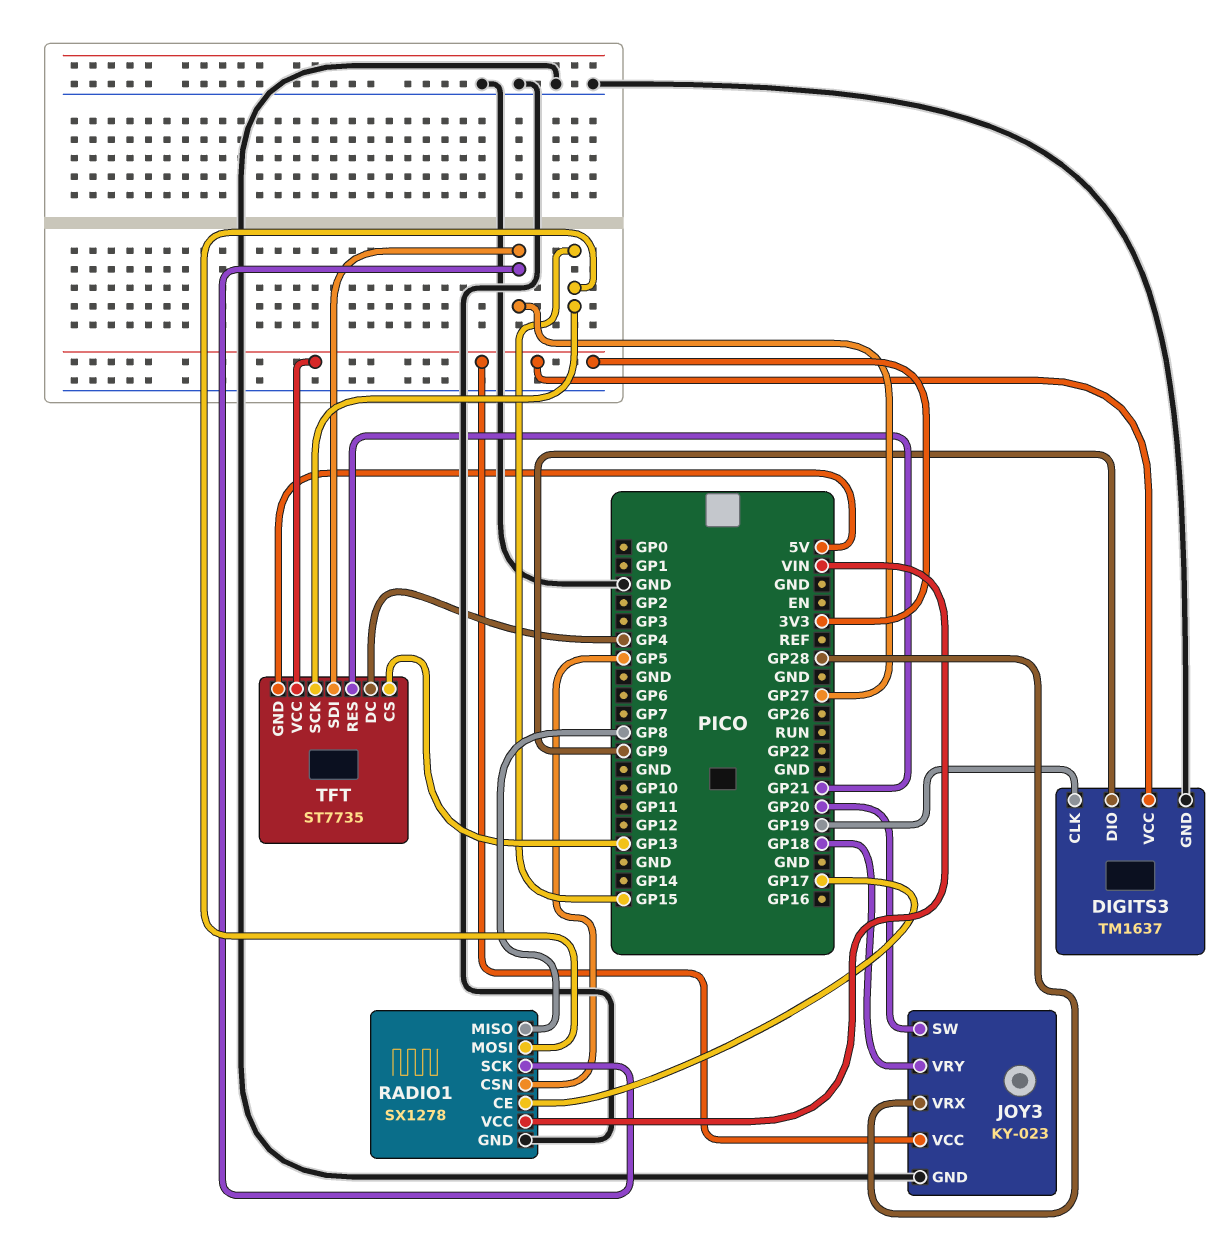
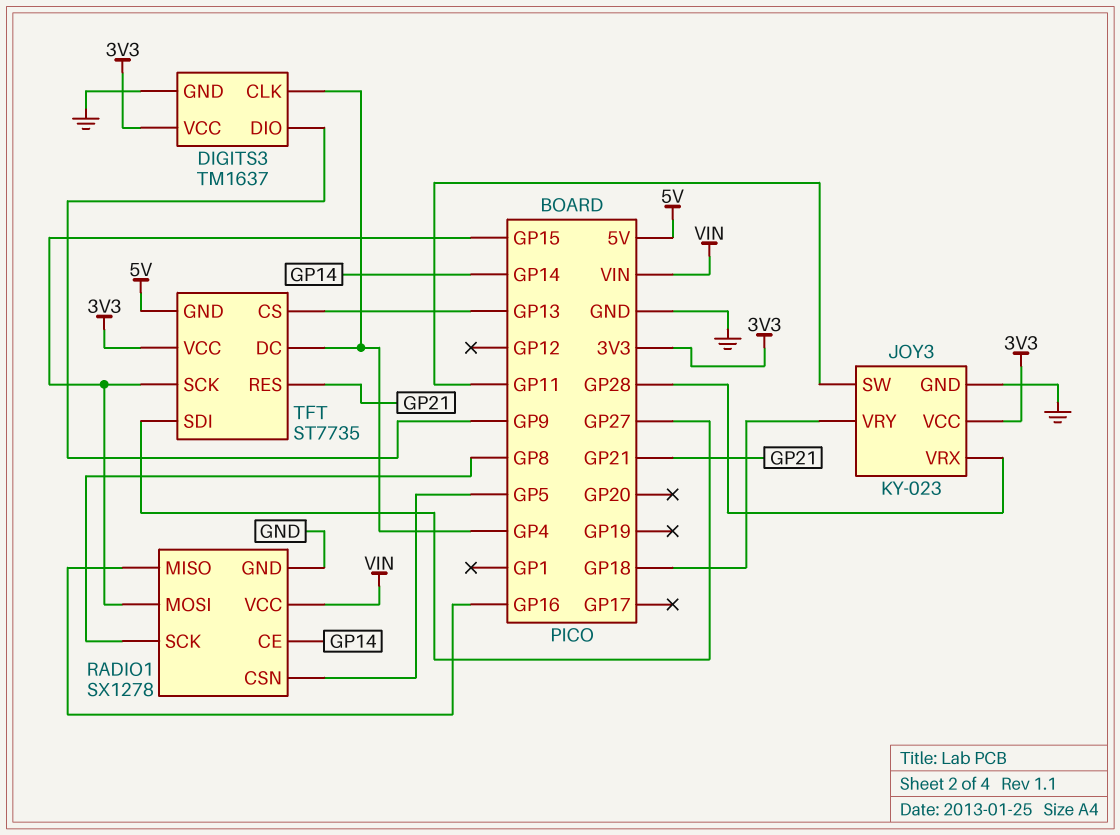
DIGITS3 pin CLK: GP19 -> GP4
JOY3 pin SW: GP20 -> GP11
RADIO1 pin CE: GP17 -> GP14
RADIO1 pin MISO: GP8 -> GP16
RADIO1 pin SCK: GP27 -> GP8

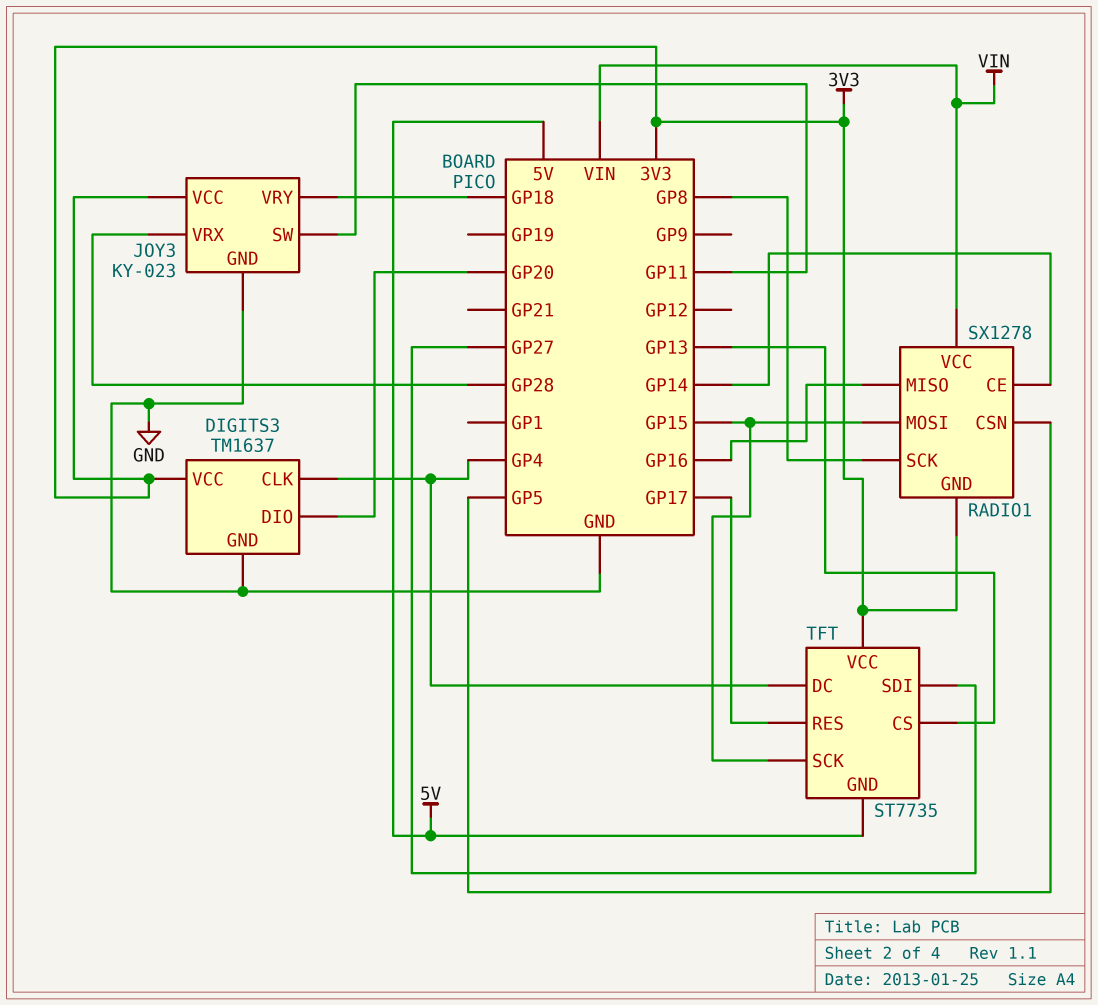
DIGITS3 pin DIO: GP9 -> GP20
RADIO1 pin GND: GND -> 3V3
TFT pin RES: GP21 -> GP17

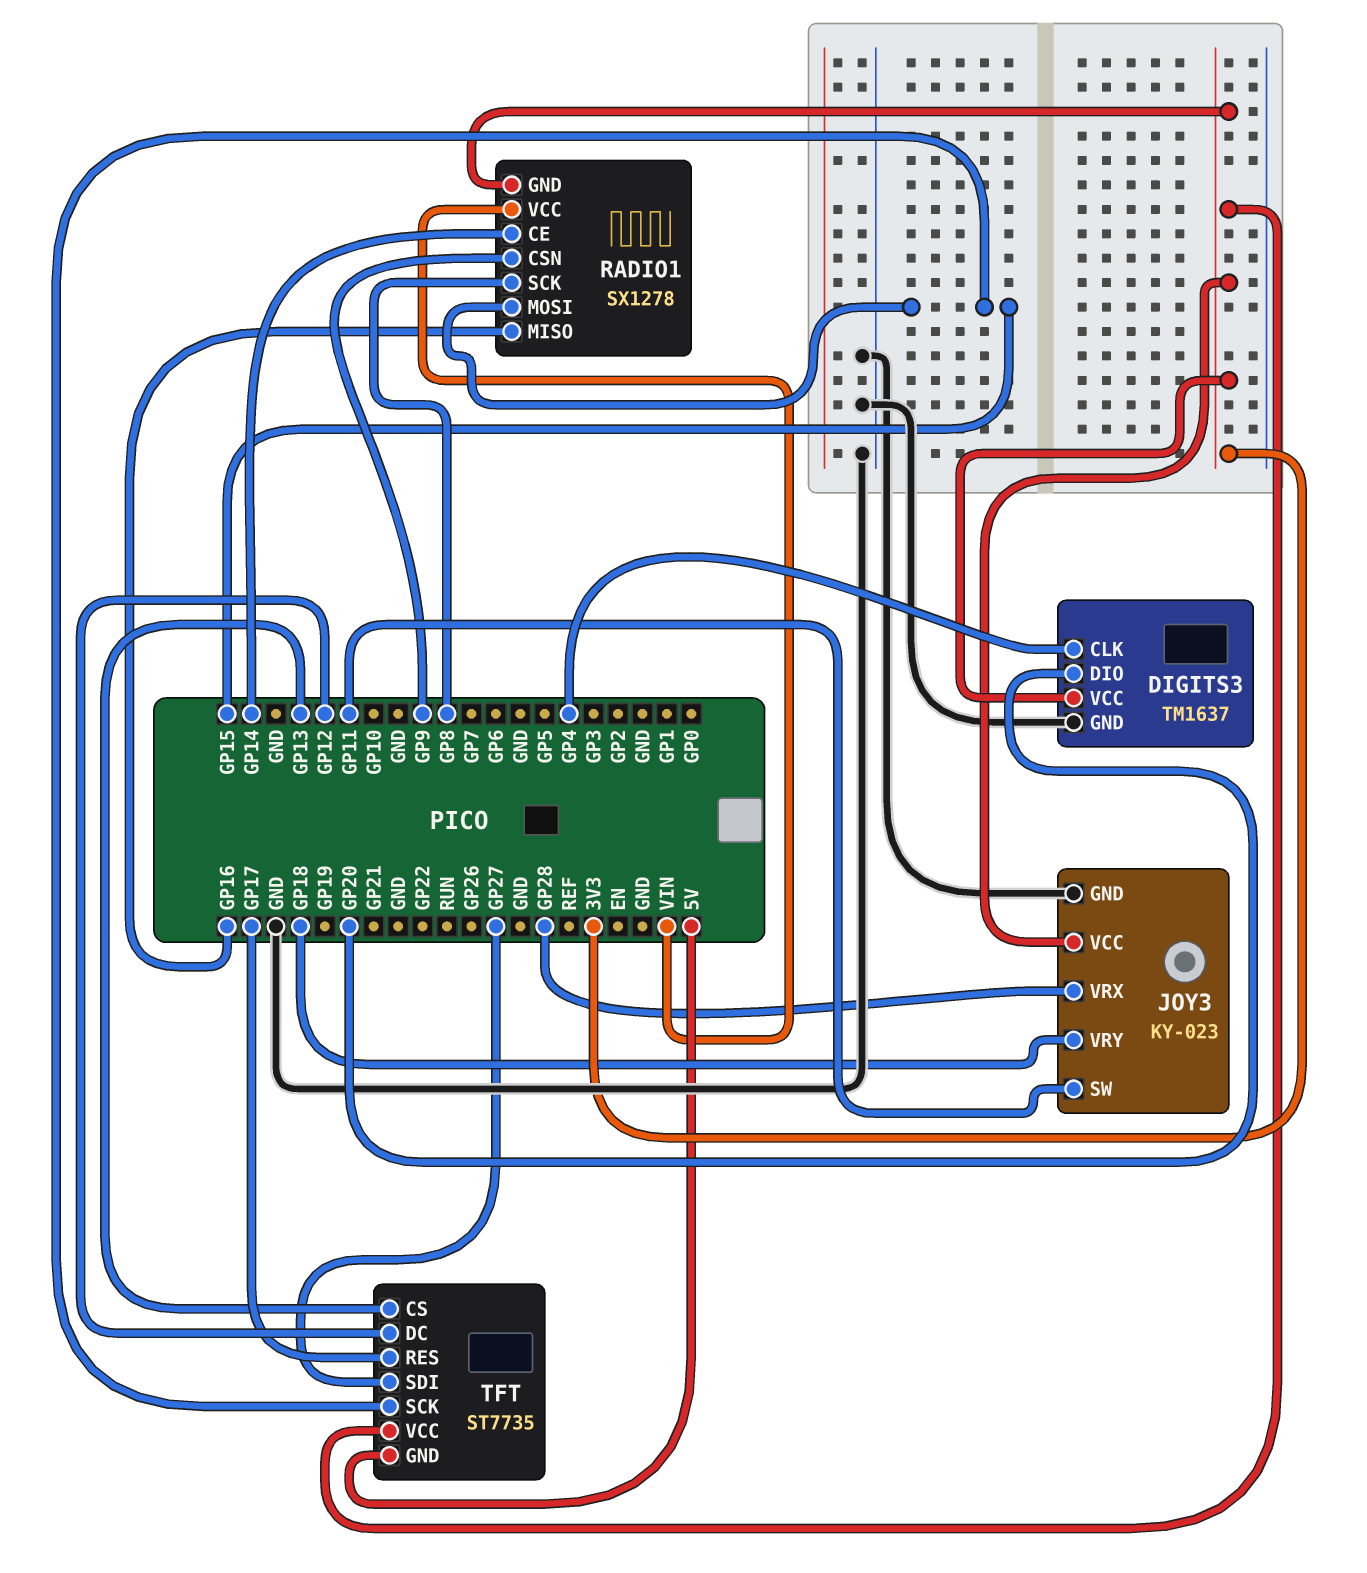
RADIO1 pin CSN: GP5 -> GP9
TFT pin DC: GP4 -> GP12

